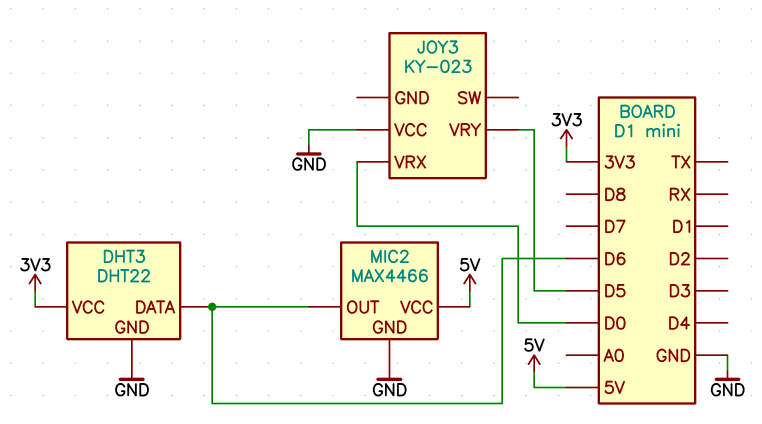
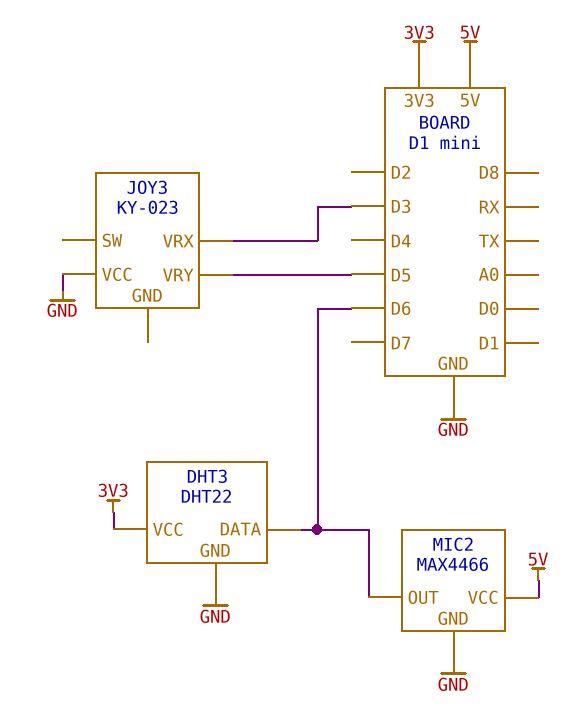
JOY3 pin VRX: D0 -> D3

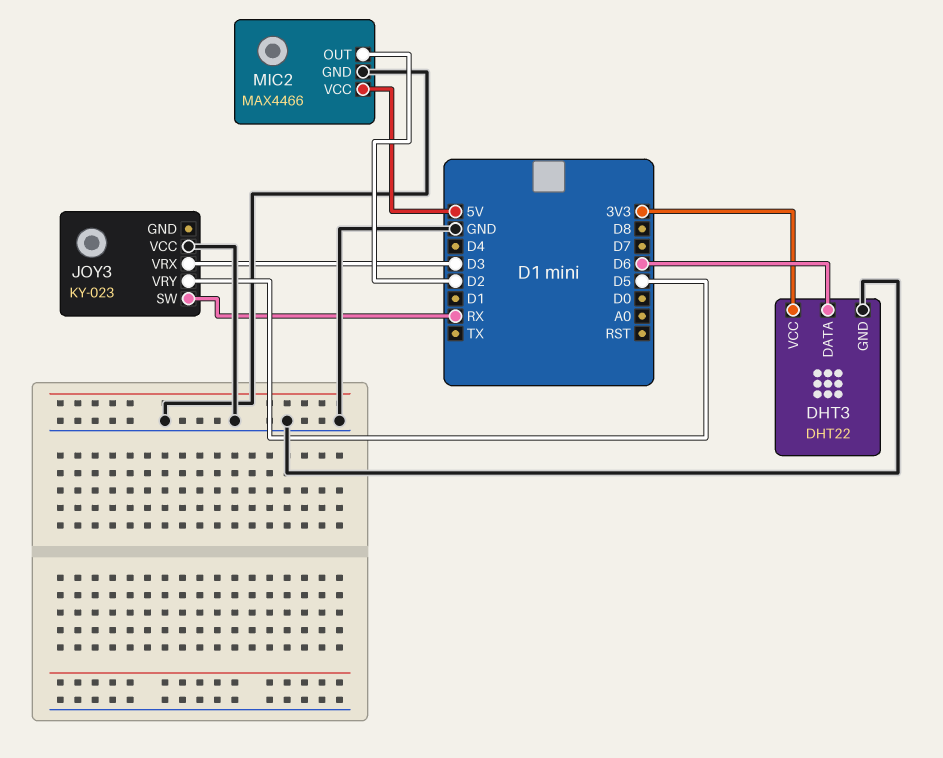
JOY3 pin SW: none -> RX
MIC2 pin OUT: D6 -> D2

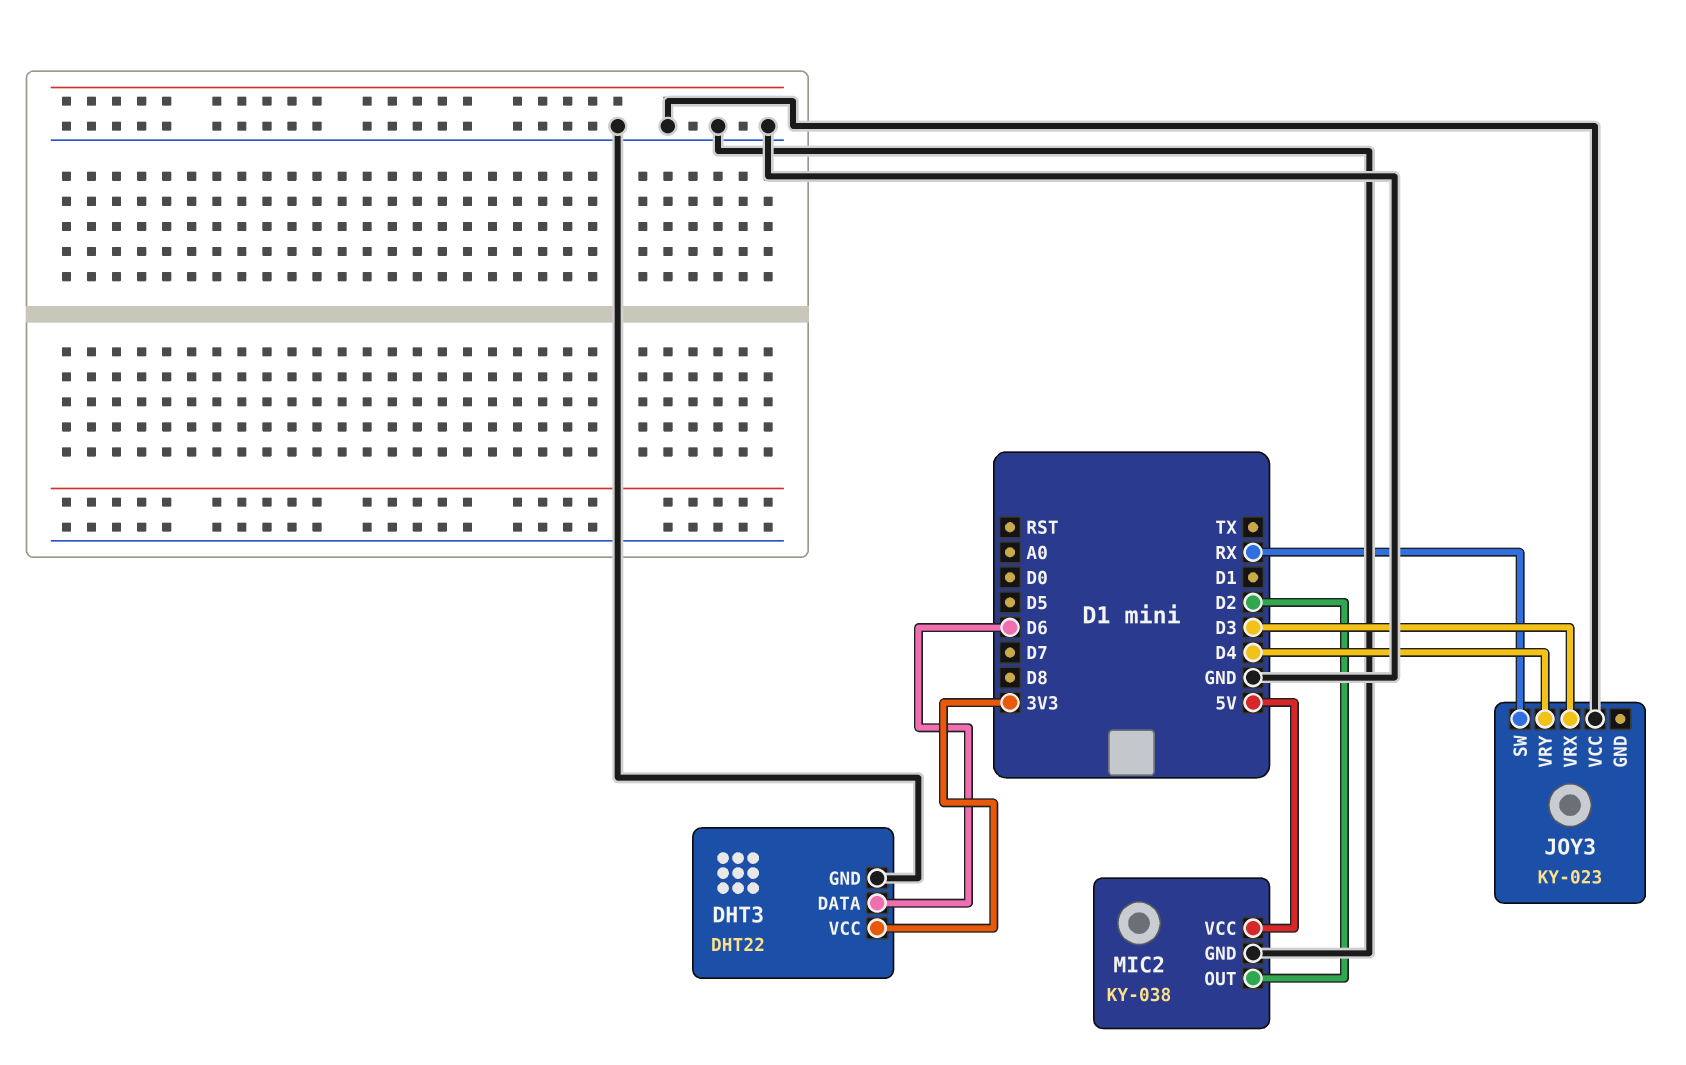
JOY3 pin VRY: D5 -> D4
MIC2: MAX4466 -> KY-038

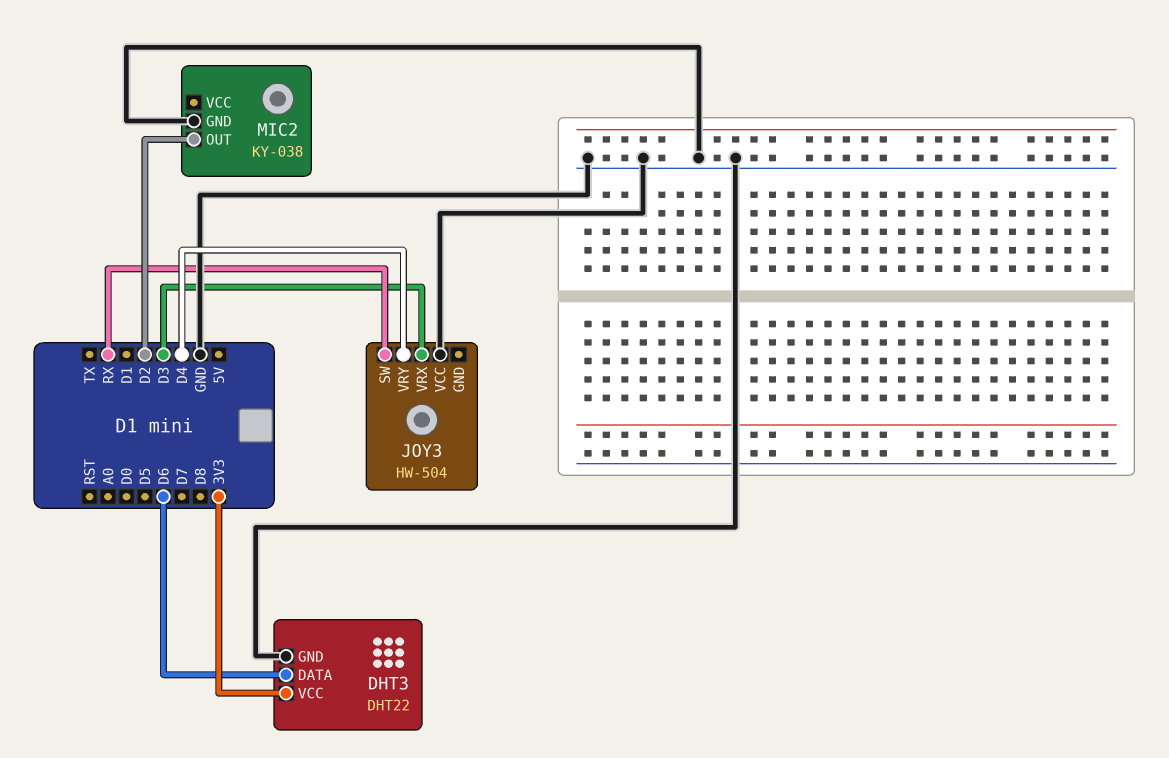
JOY3: KY-023 -> HW-504
MIC2 pin VCC: 5V -> none

